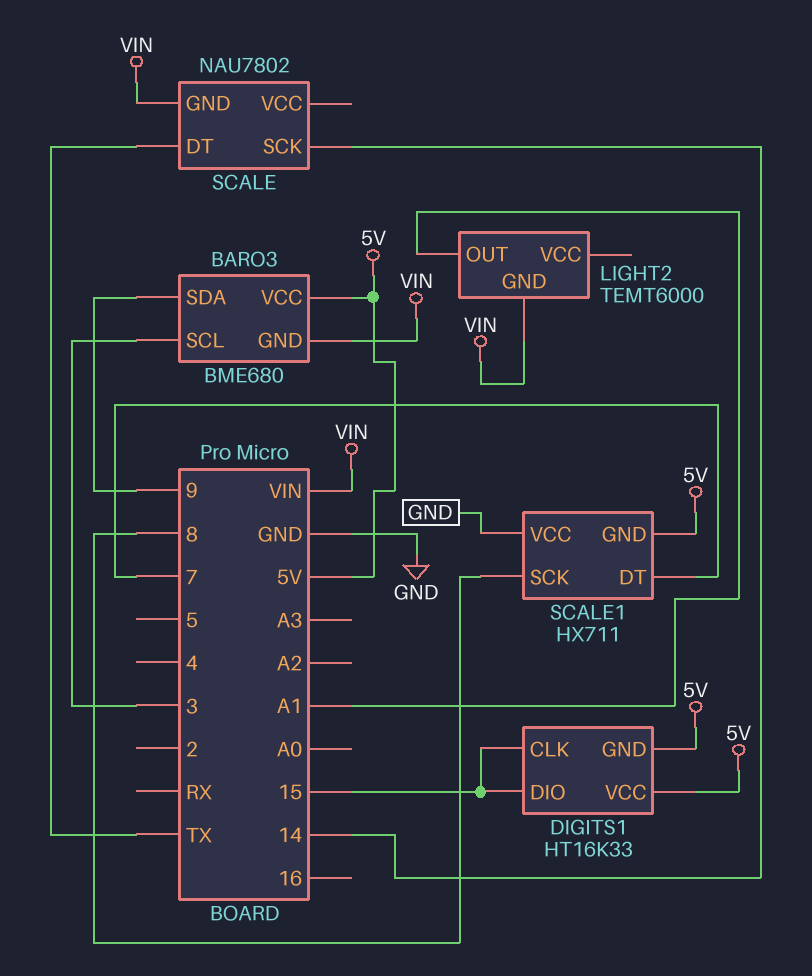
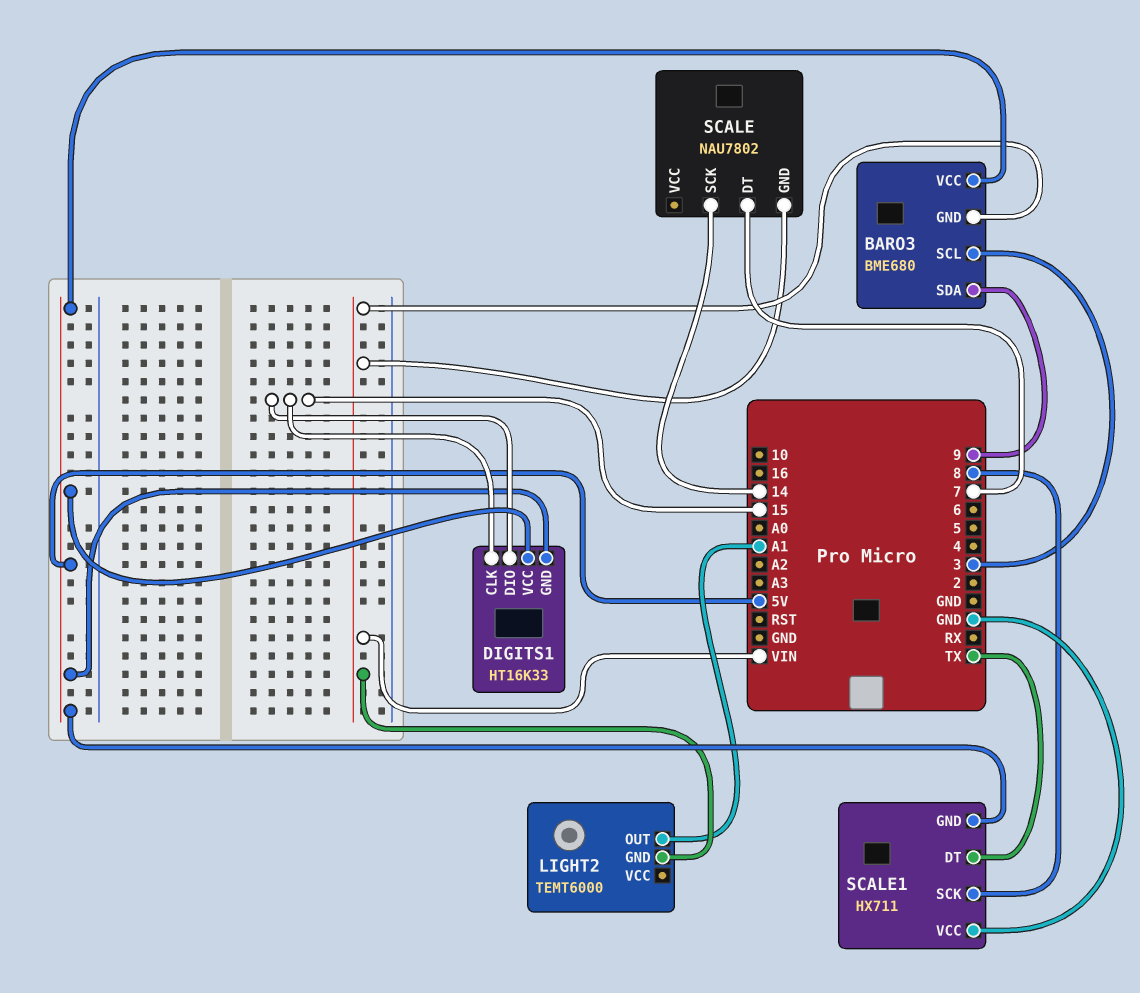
SCALE pin DT: TX -> 7
SCALE1 pin DT: 7 -> TX

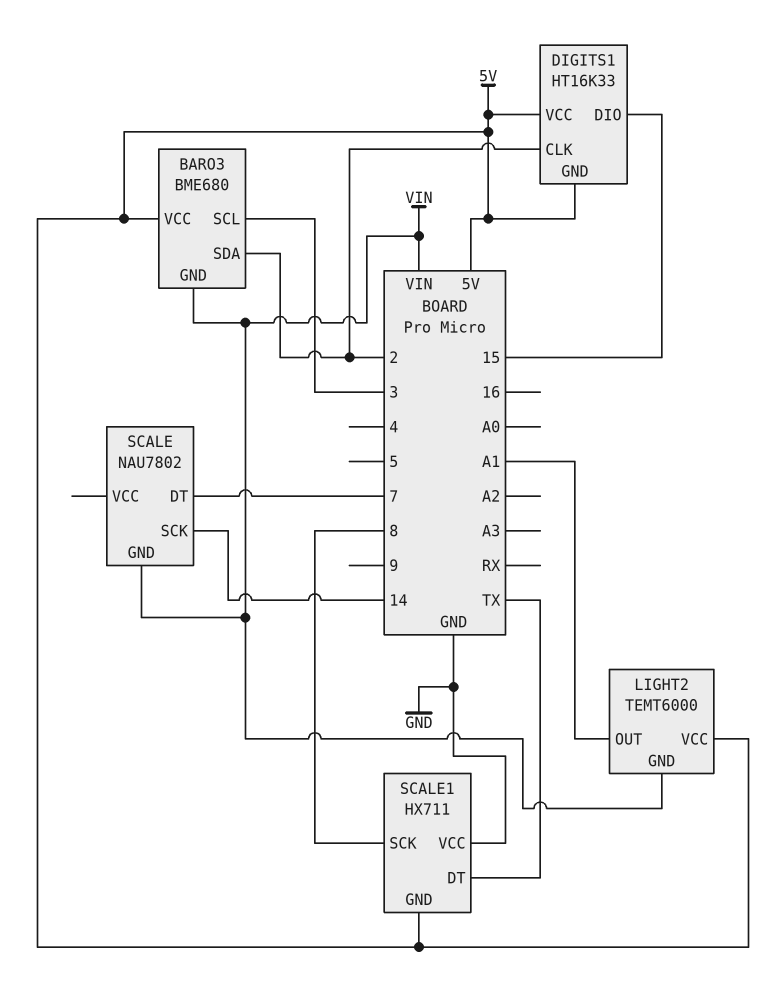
BARO3 pin SDA: 9 -> 2
DIGITS1 pin CLK: 15 -> 2
LIGHT2 pin VCC: none -> 5V

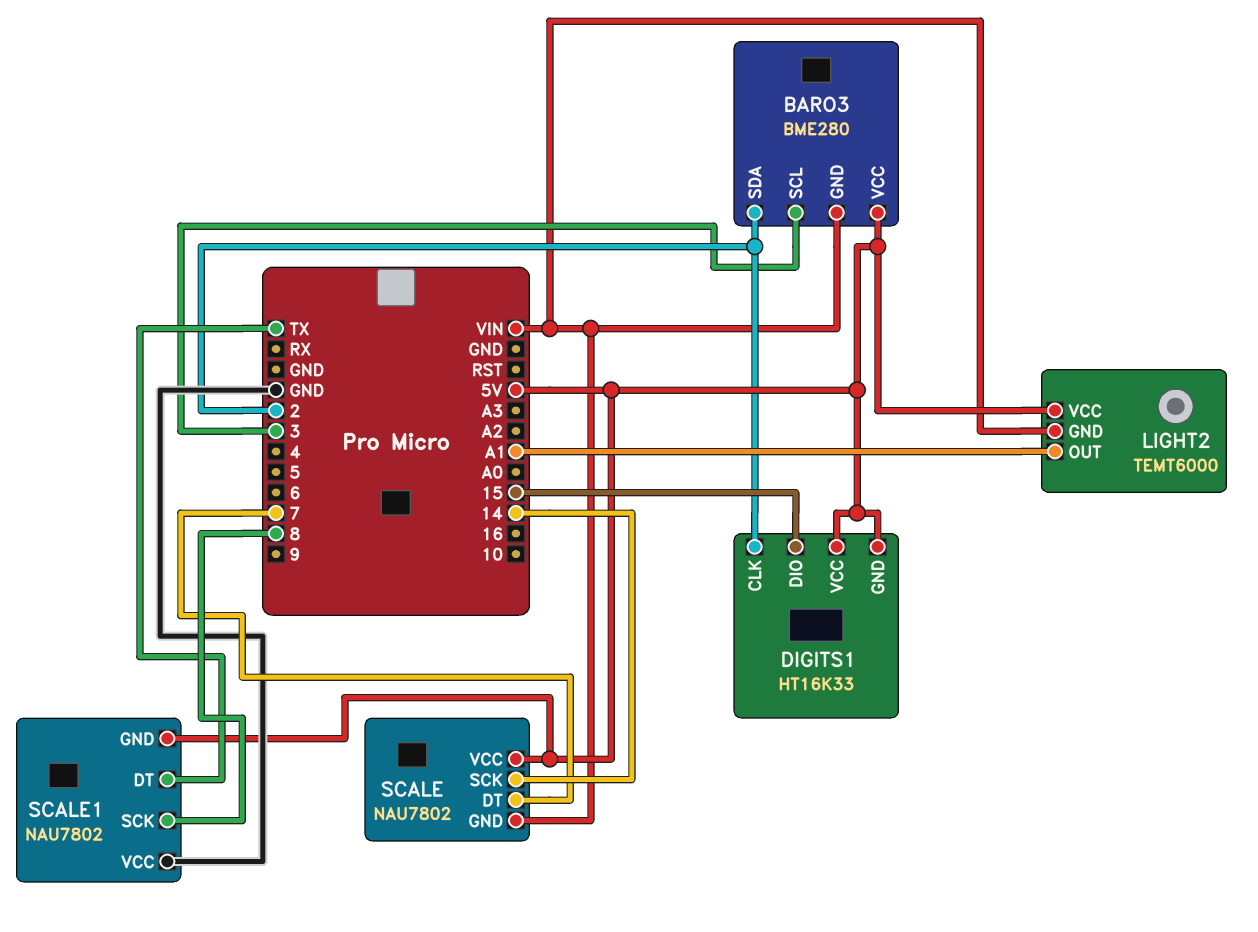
BARO3: BME680 -> BME280
SCALE pin VCC: none -> 5V
SCALE1: HX711 -> NAU7802

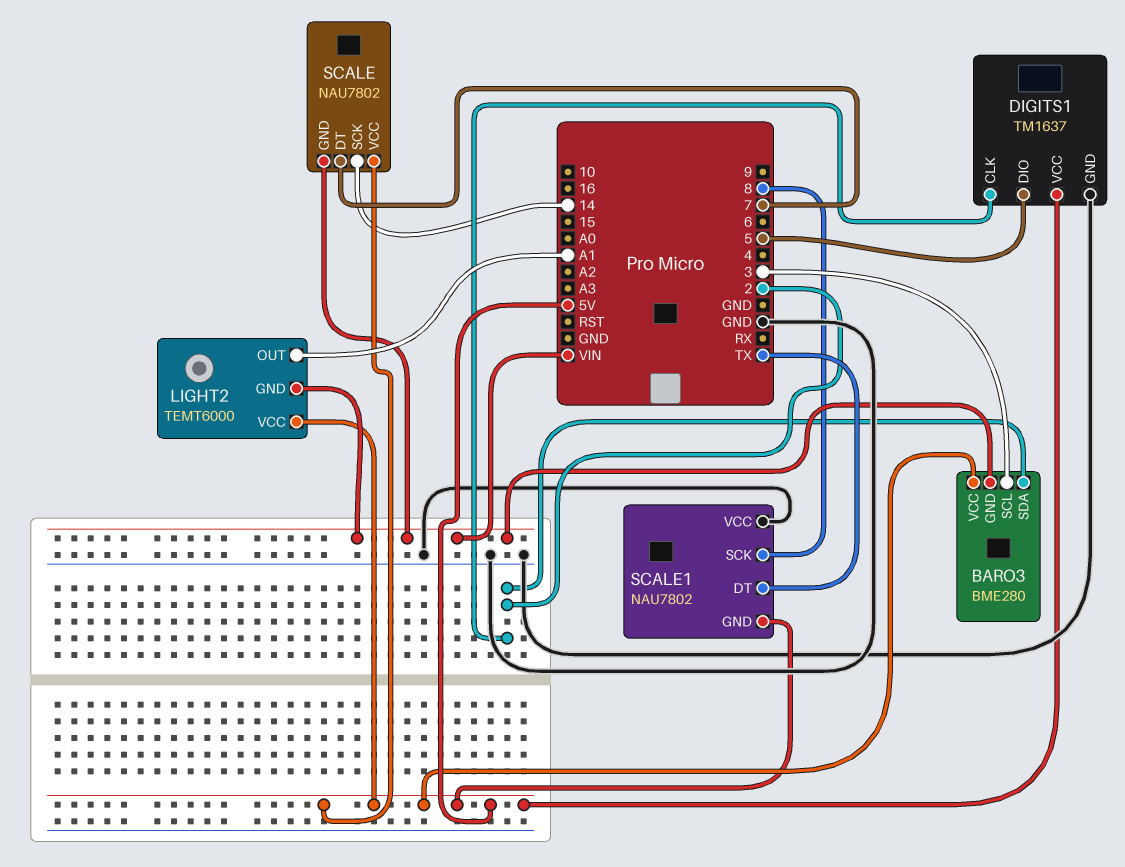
DIGITS1: HT16K33 -> TM1637
DIGITS1 pin DIO: 15 -> 5
DIGITS1 pin GND: 5V -> GND

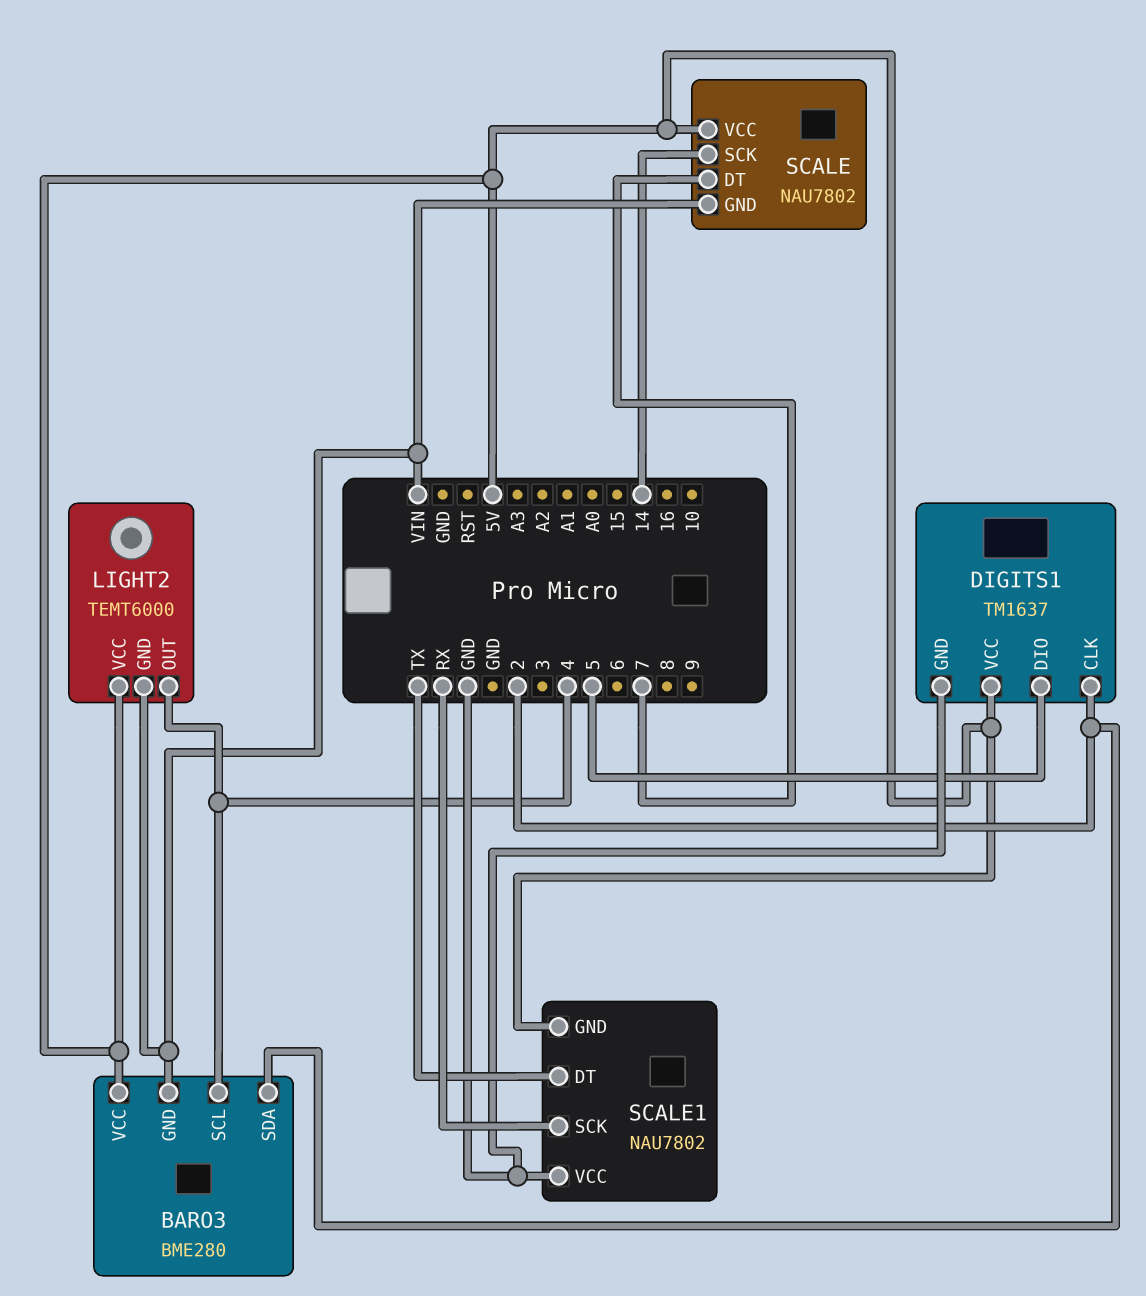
BARO3 pin SCL: 3 -> 4
LIGHT2 pin OUT: A1 -> 4
SCALE1 pin SCK: 8 -> RX

